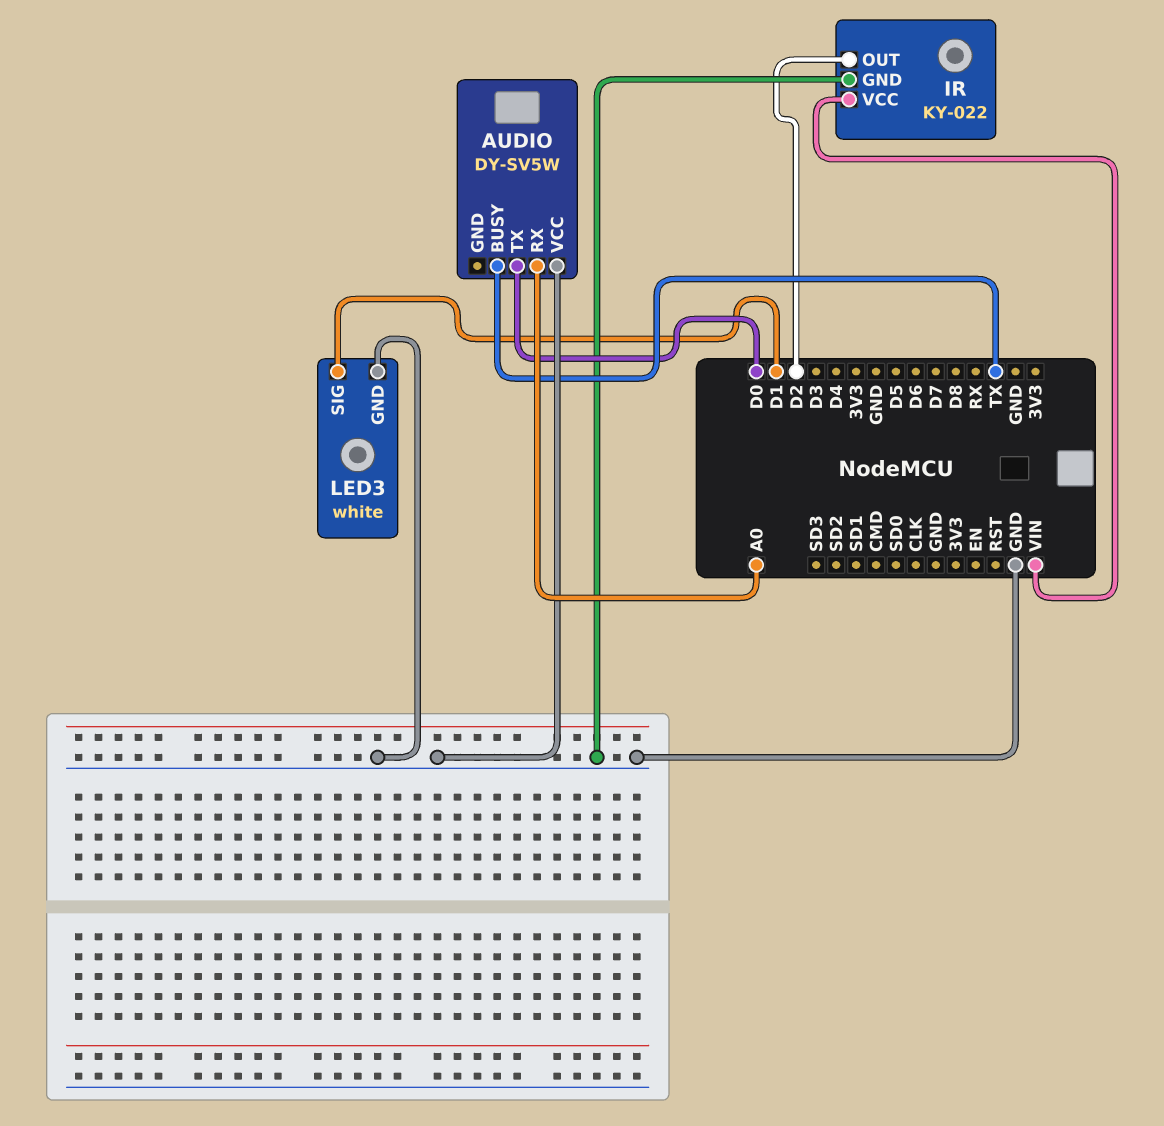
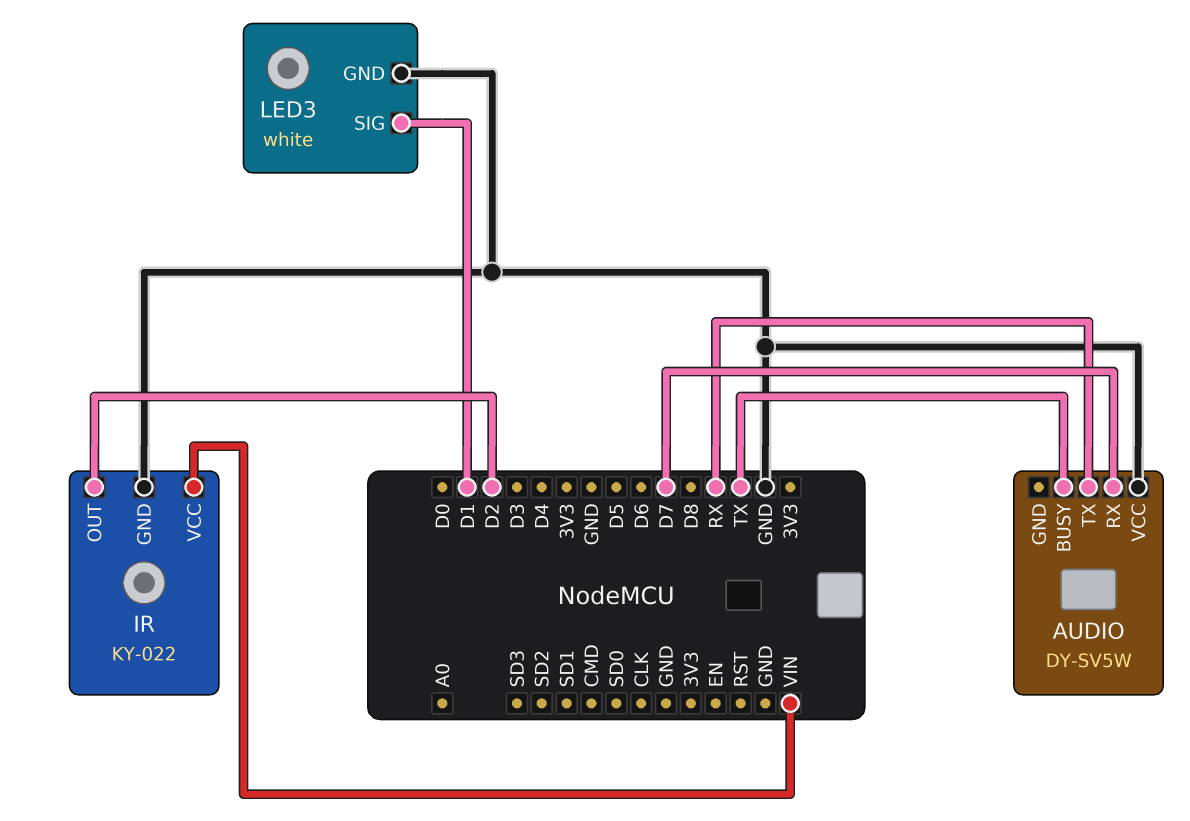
AUDIO pin RX: A0 -> D7
AUDIO pin TX: D0 -> RX

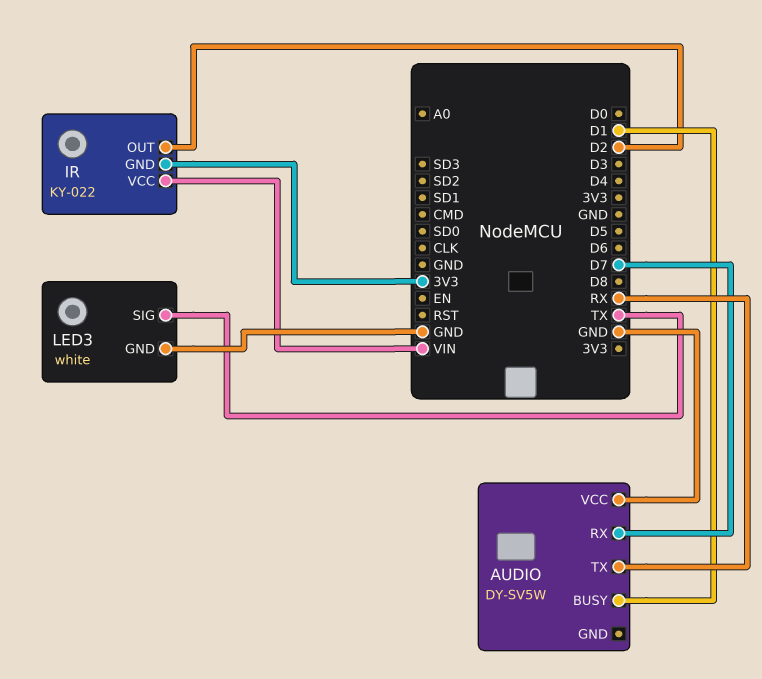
AUDIO pin BUSY: TX -> D1
IR pin GND: GND -> 3V3
LED3 pin SIG: D1 -> TX

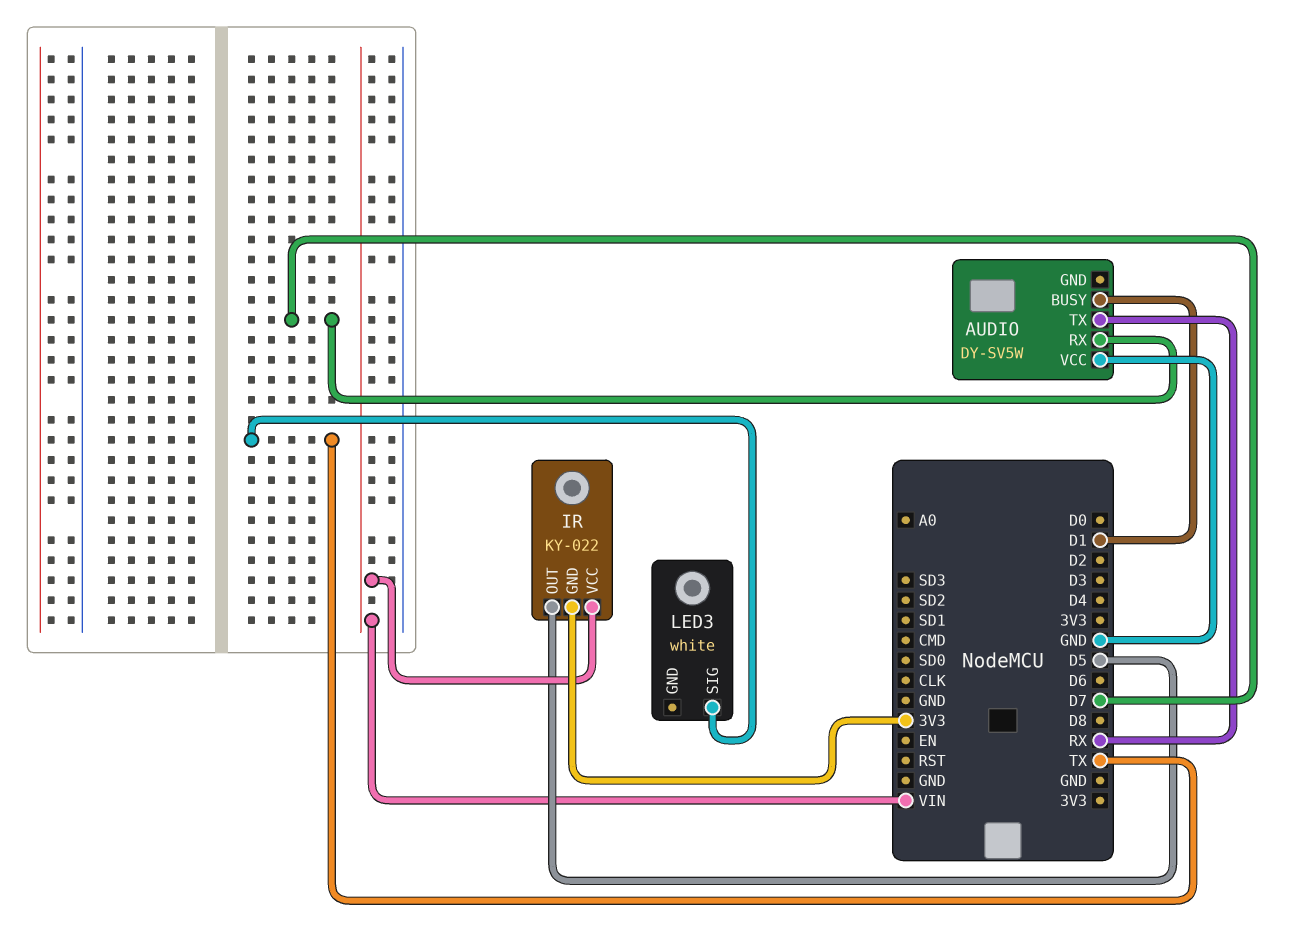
IR pin OUT: D2 -> D5
LED3 pin GND: GND -> none

